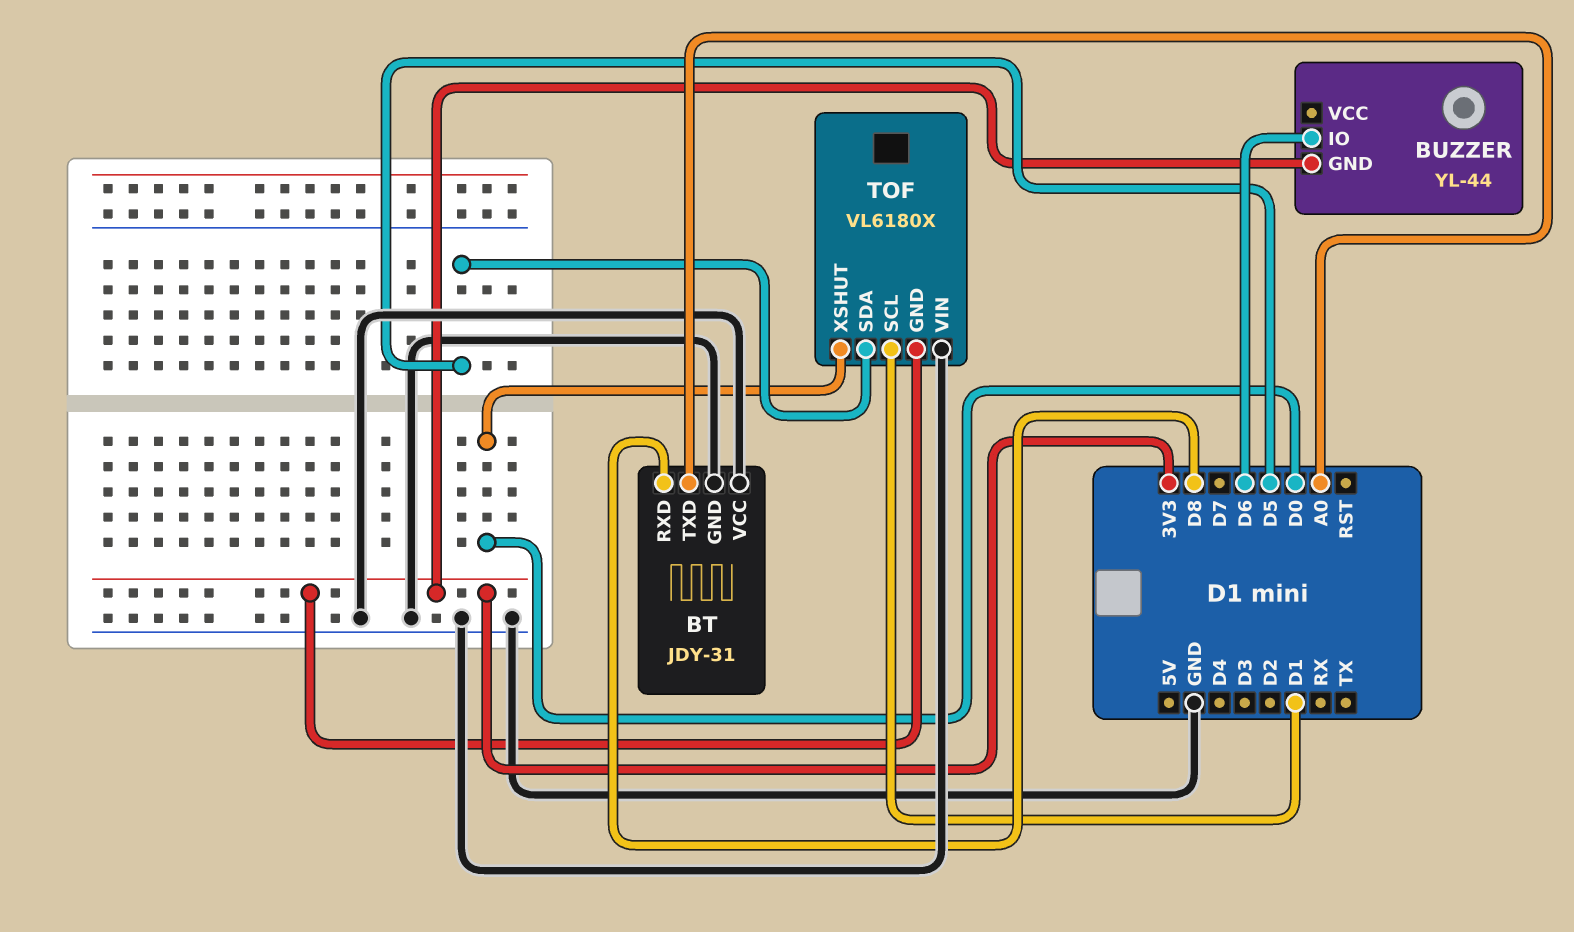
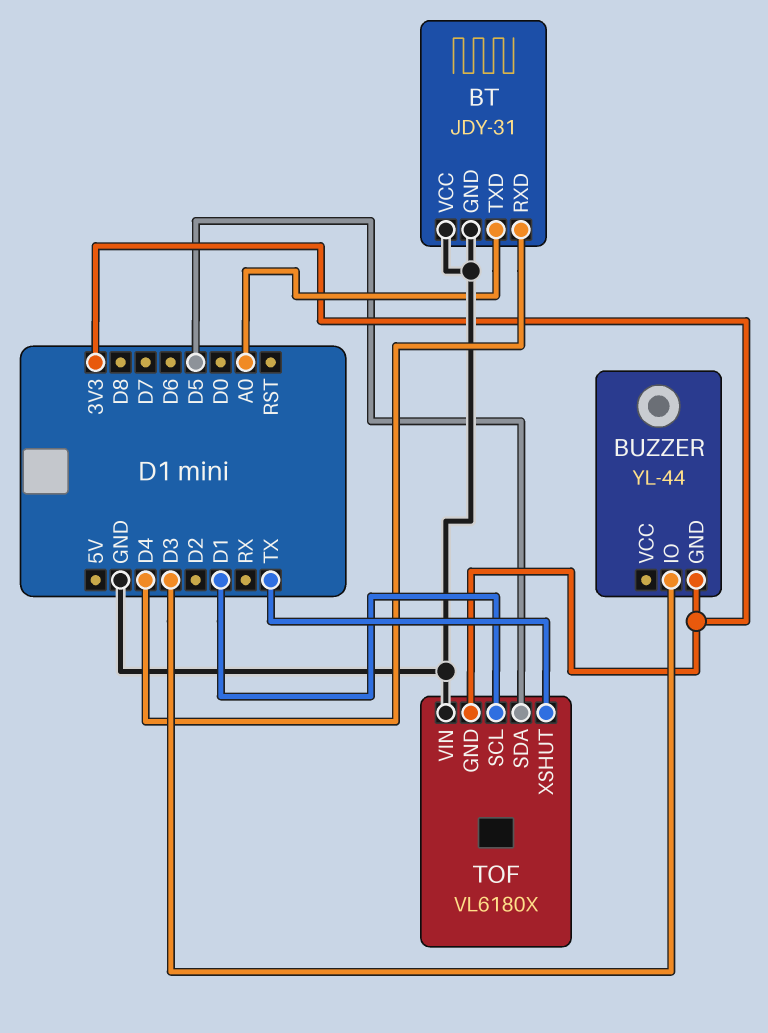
BT pin RXD: D8 -> D4
BUZZER pin IO: D6 -> D3
TOF pin XSHUT: D0 -> TX

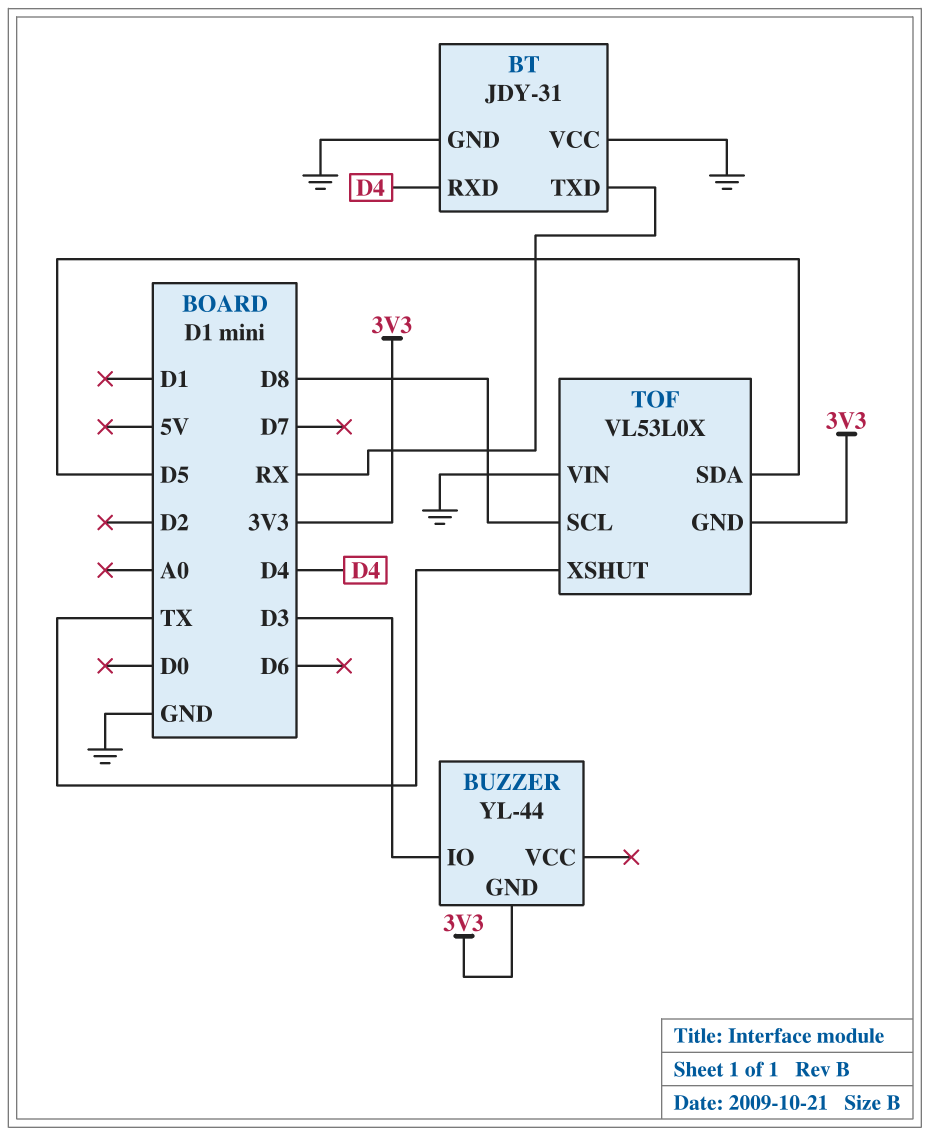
BT pin TXD: A0 -> RX
TOF: VL6180X -> VL53L0X
TOF pin SCL: D1 -> D8

